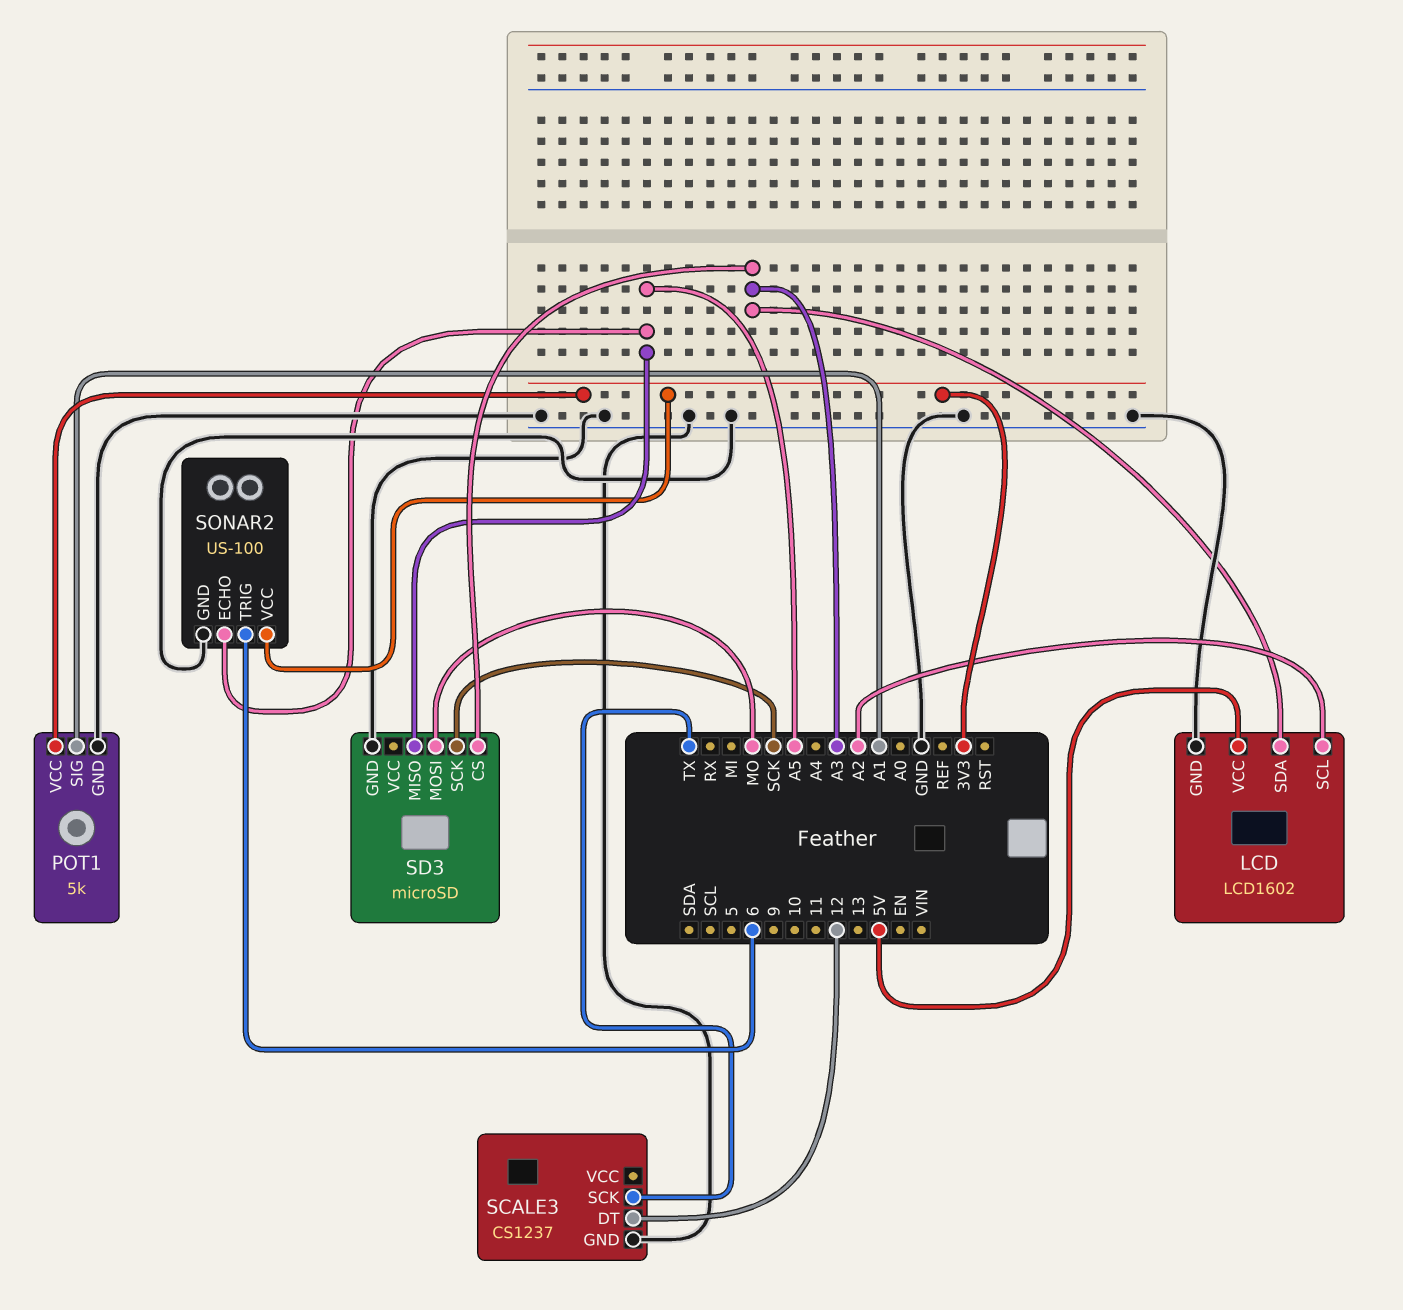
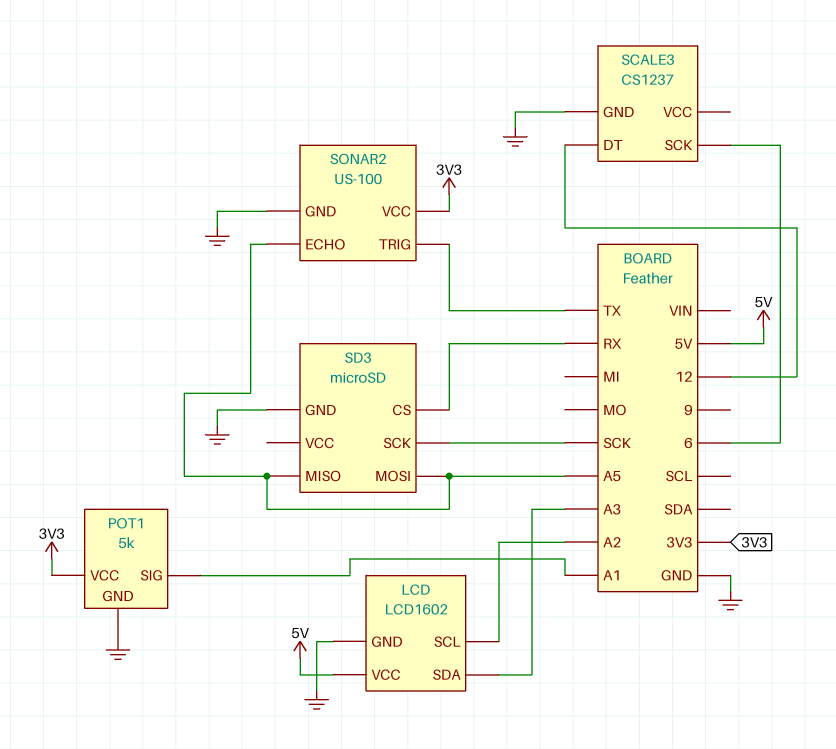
SCALE3 pin SCK: TX -> 6
SD3 pin CS: A3 -> RX
SD3 pin MOSI: MO -> A5
SONAR2 pin TRIG: 6 -> TX

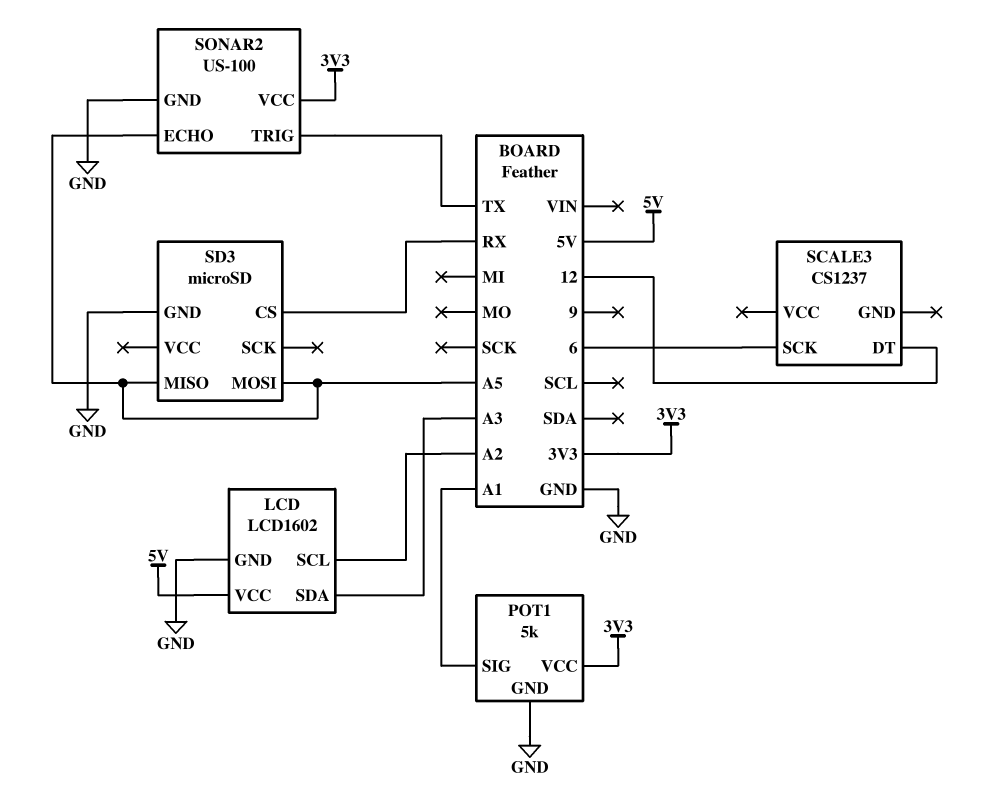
SCALE3 pin GND: GND -> none
SD3 pin SCK: SCK -> none

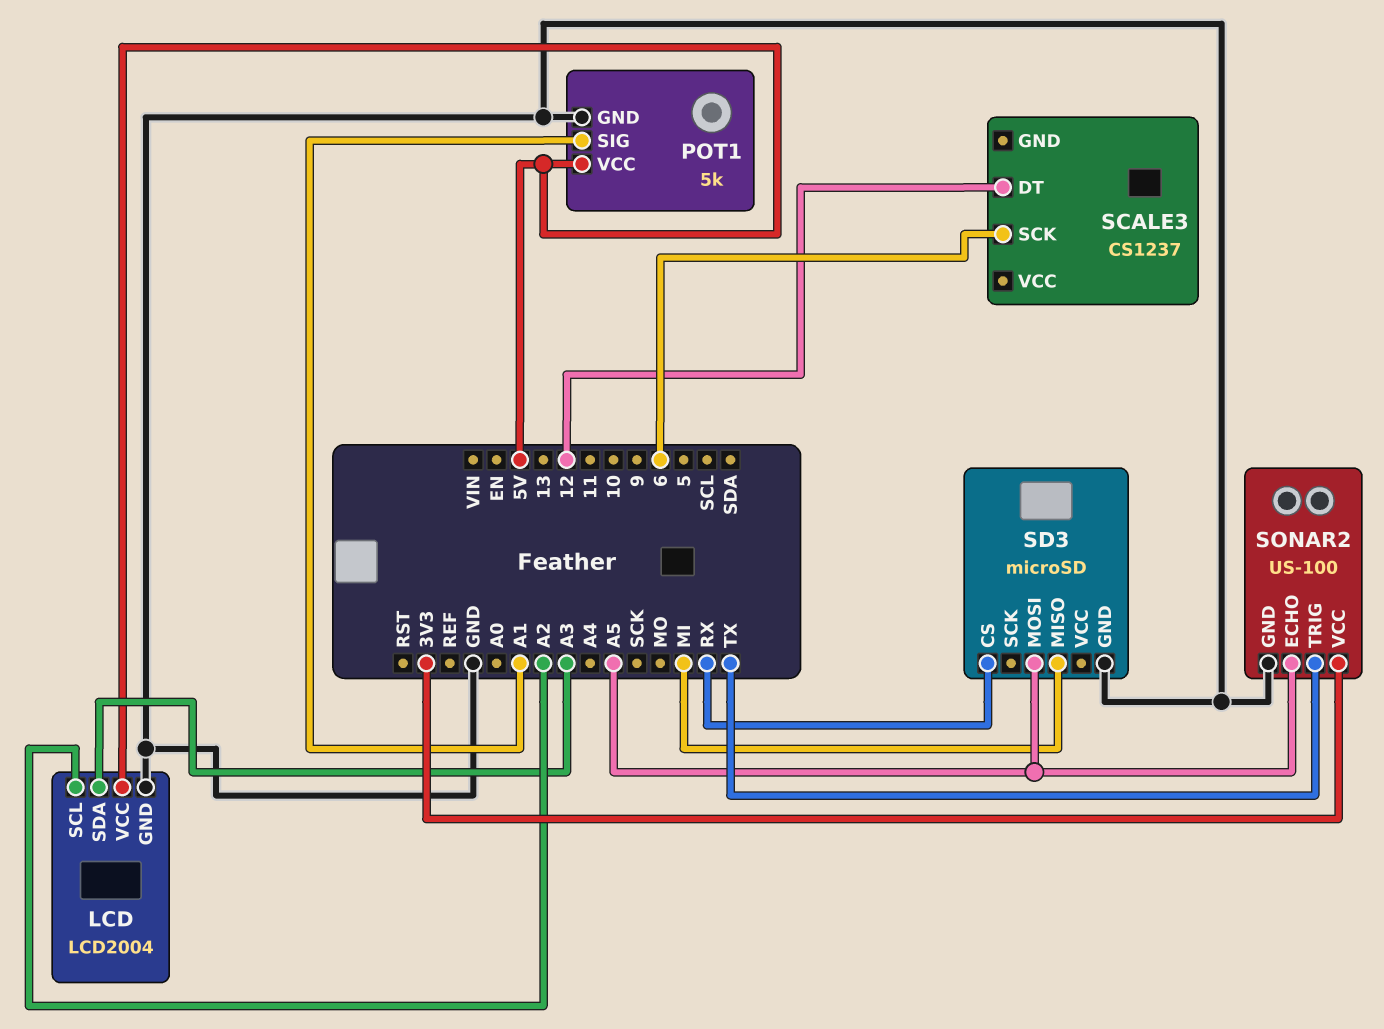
LCD: LCD1602 -> LCD2004
POT1 pin VCC: 3V3 -> 5V
SD3 pin MISO: A5 -> MI

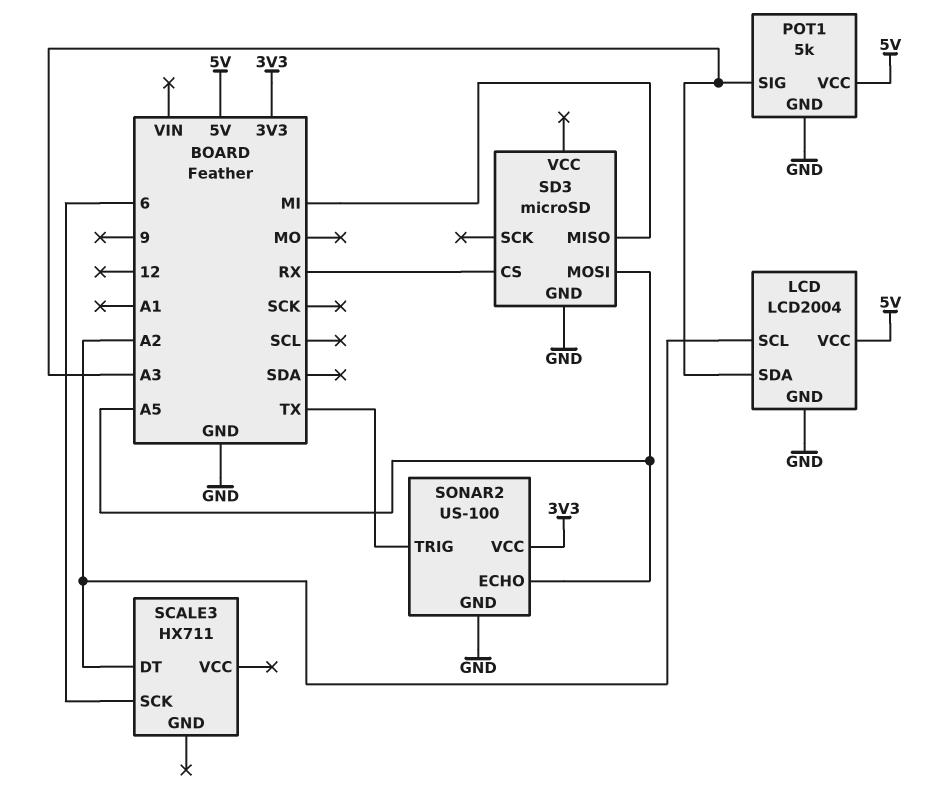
POT1 pin SIG: A1 -> A3
SCALE3: CS1237 -> HX711
SCALE3 pin DT: 12 -> A2

